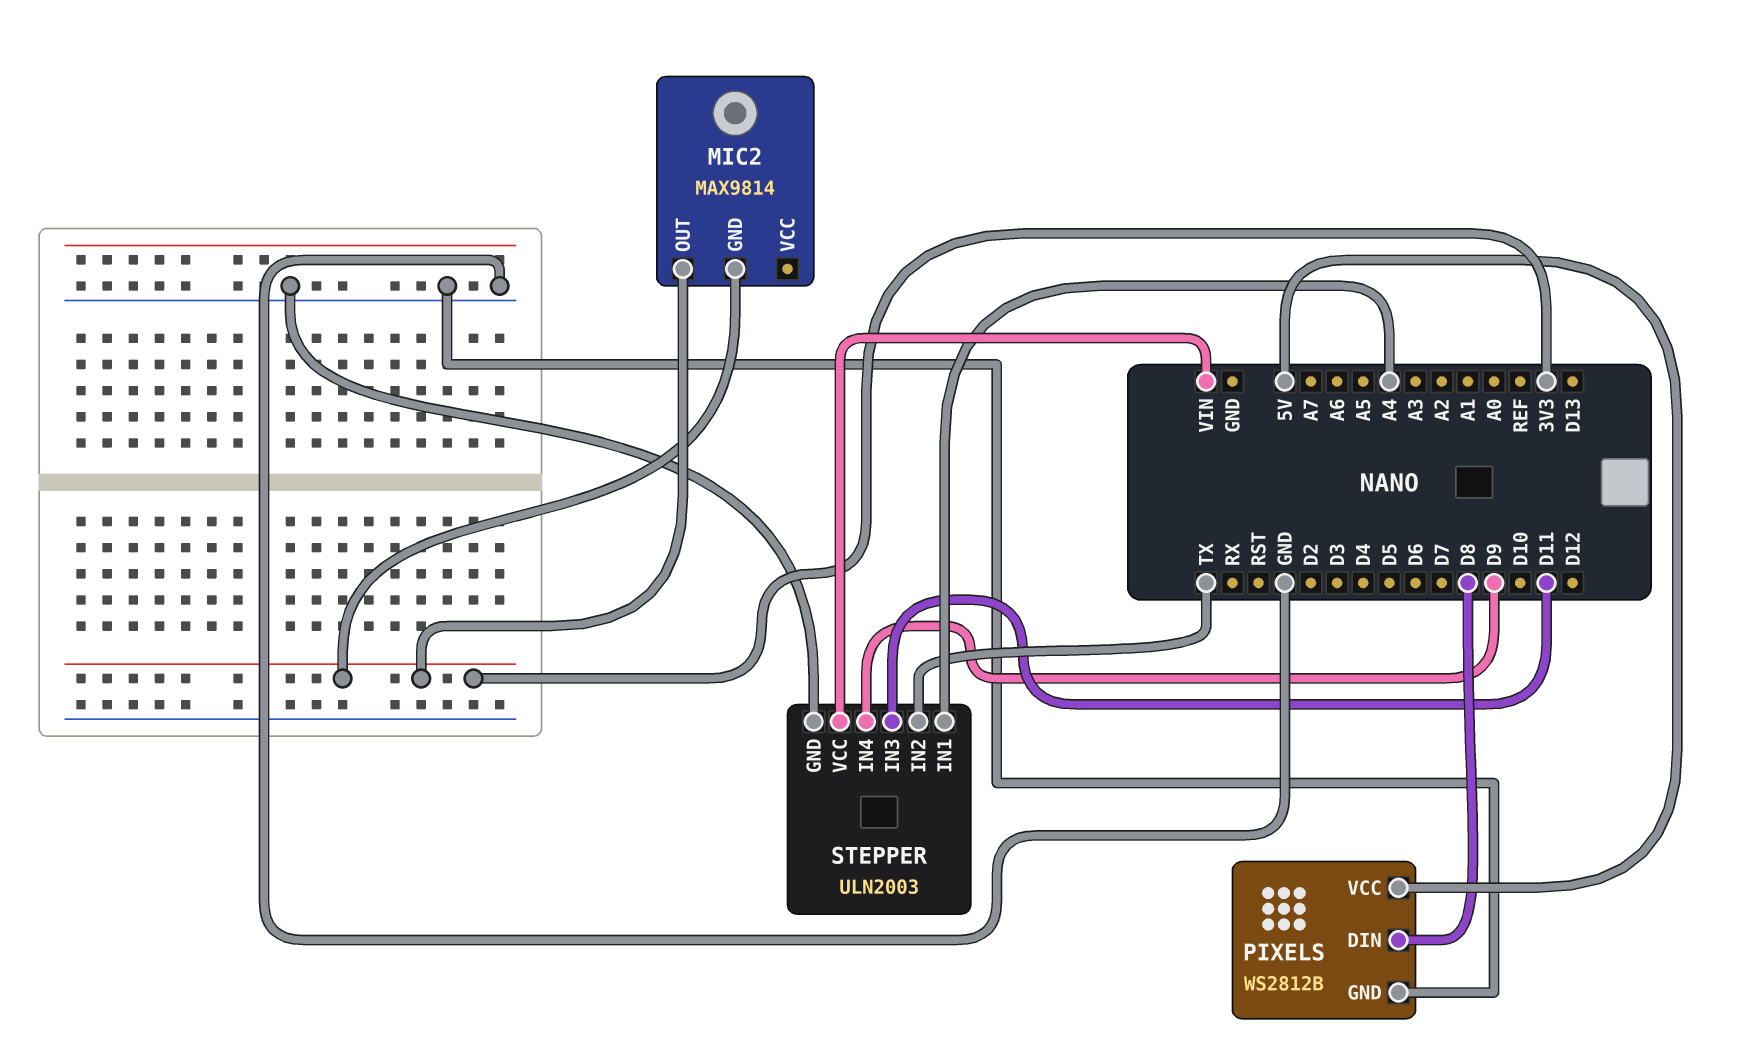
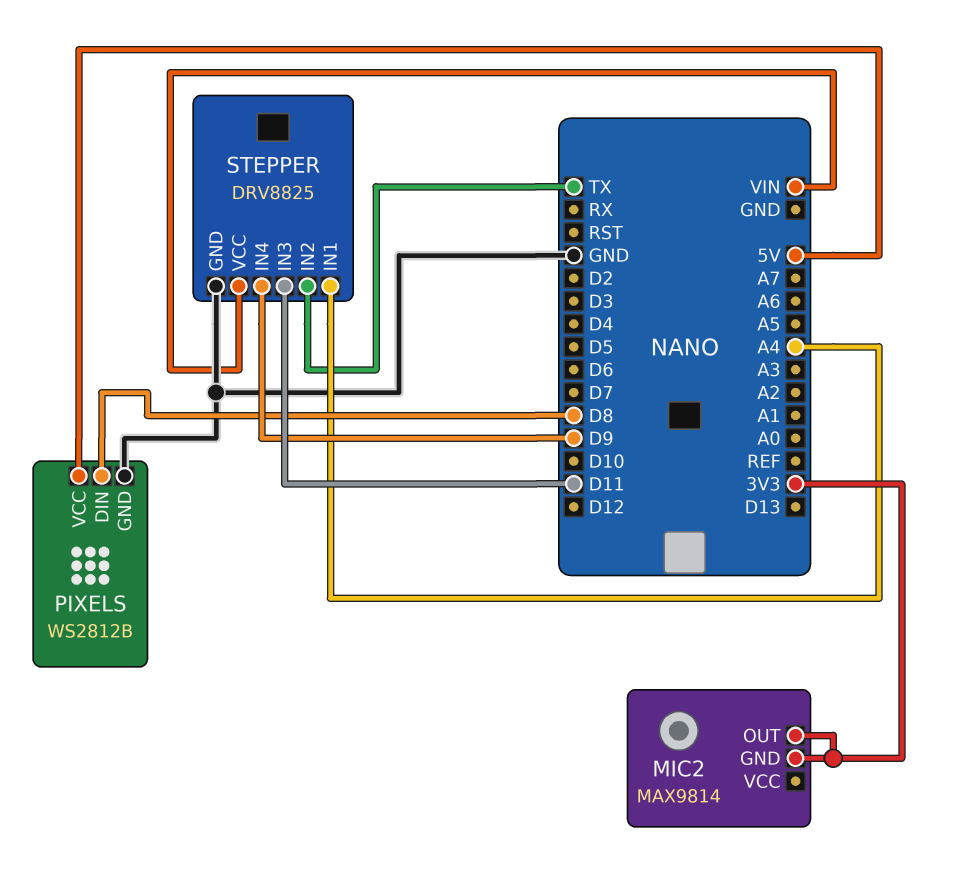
STEPPER: ULN2003 -> DRV8825

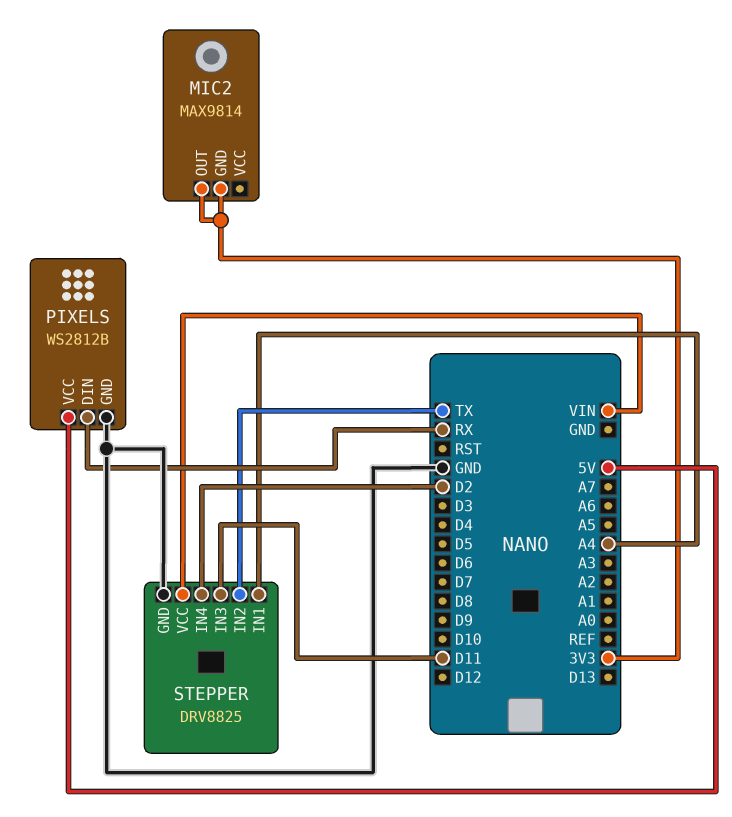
PIXELS pin DIN: D8 -> RX
STEPPER pin IN4: D9 -> D2

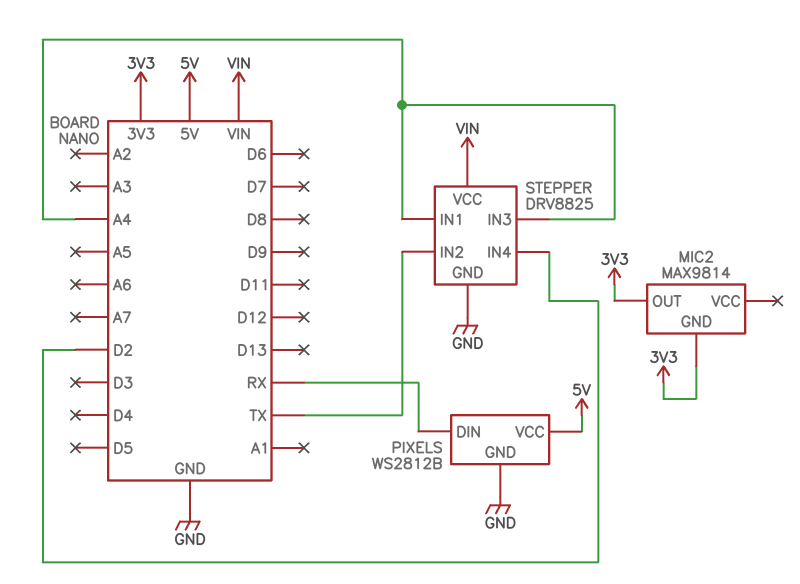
STEPPER pin IN3: D11 -> A4

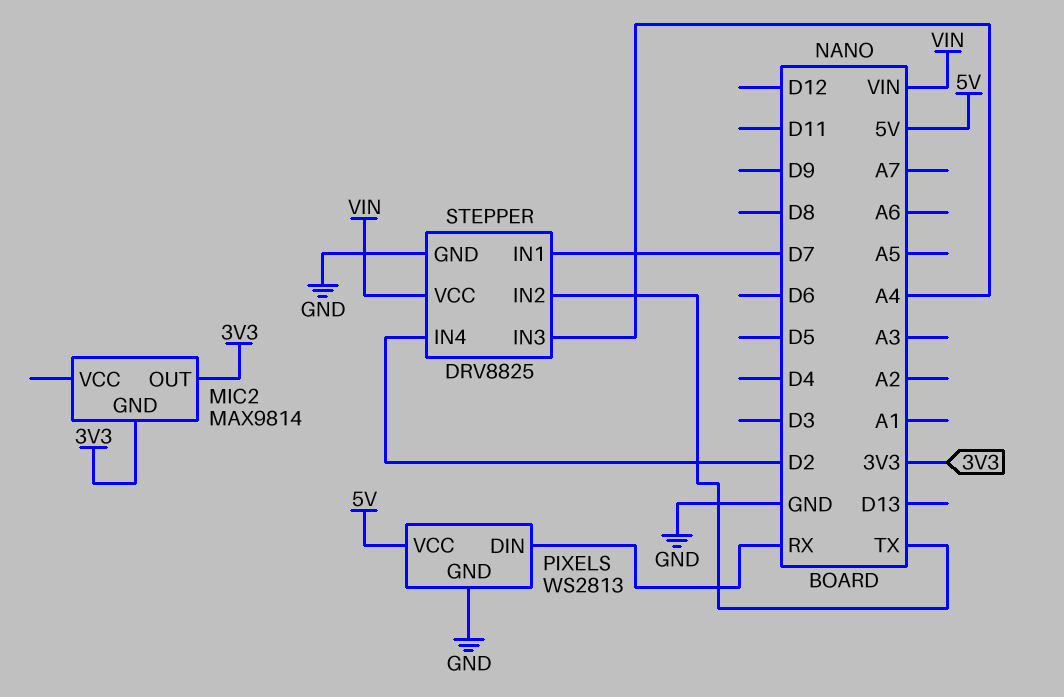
PIXELS: WS2812B -> WS2813
STEPPER pin IN1: A4 -> D7

